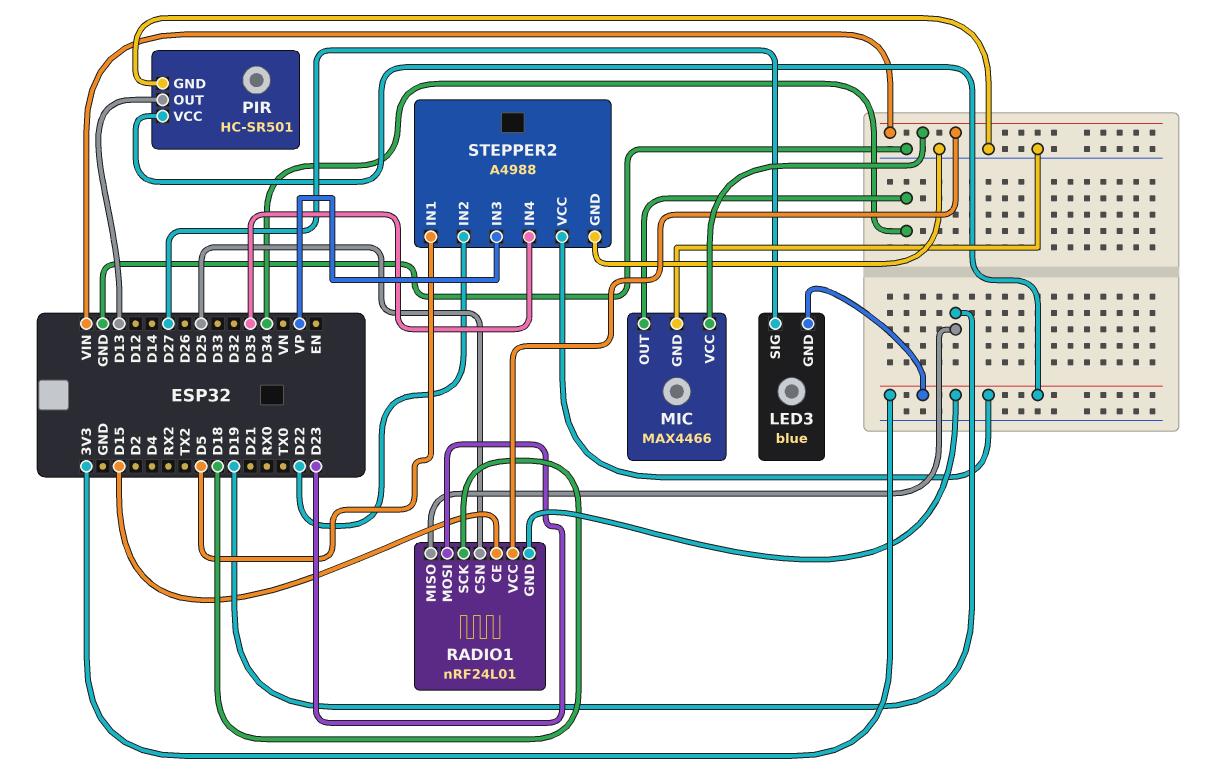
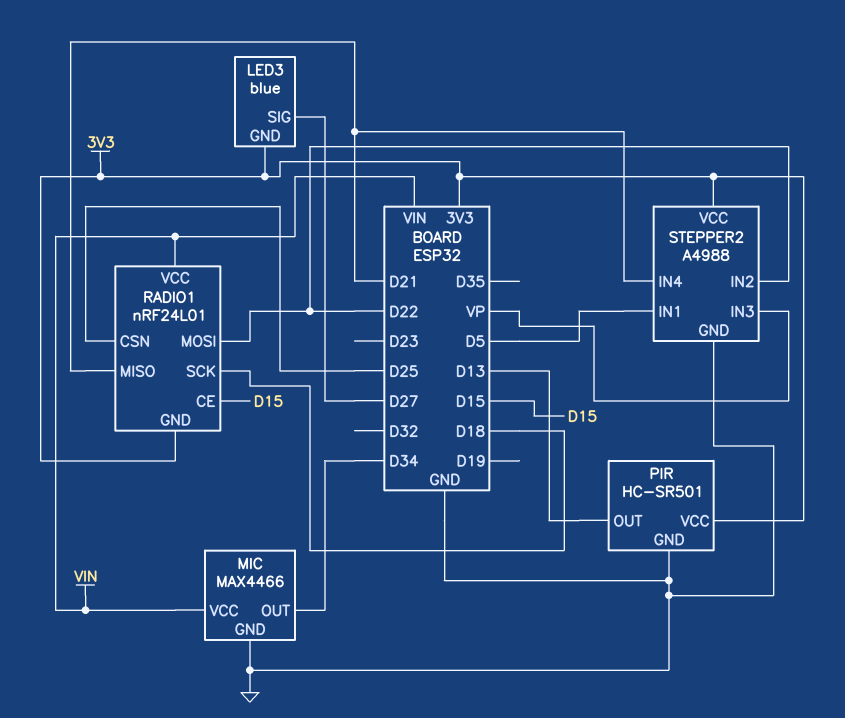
RADIO1 pin MISO: D19 -> D21
RADIO1 pin MOSI: D23 -> D22
STEPPER2 pin IN4: D35 -> D21

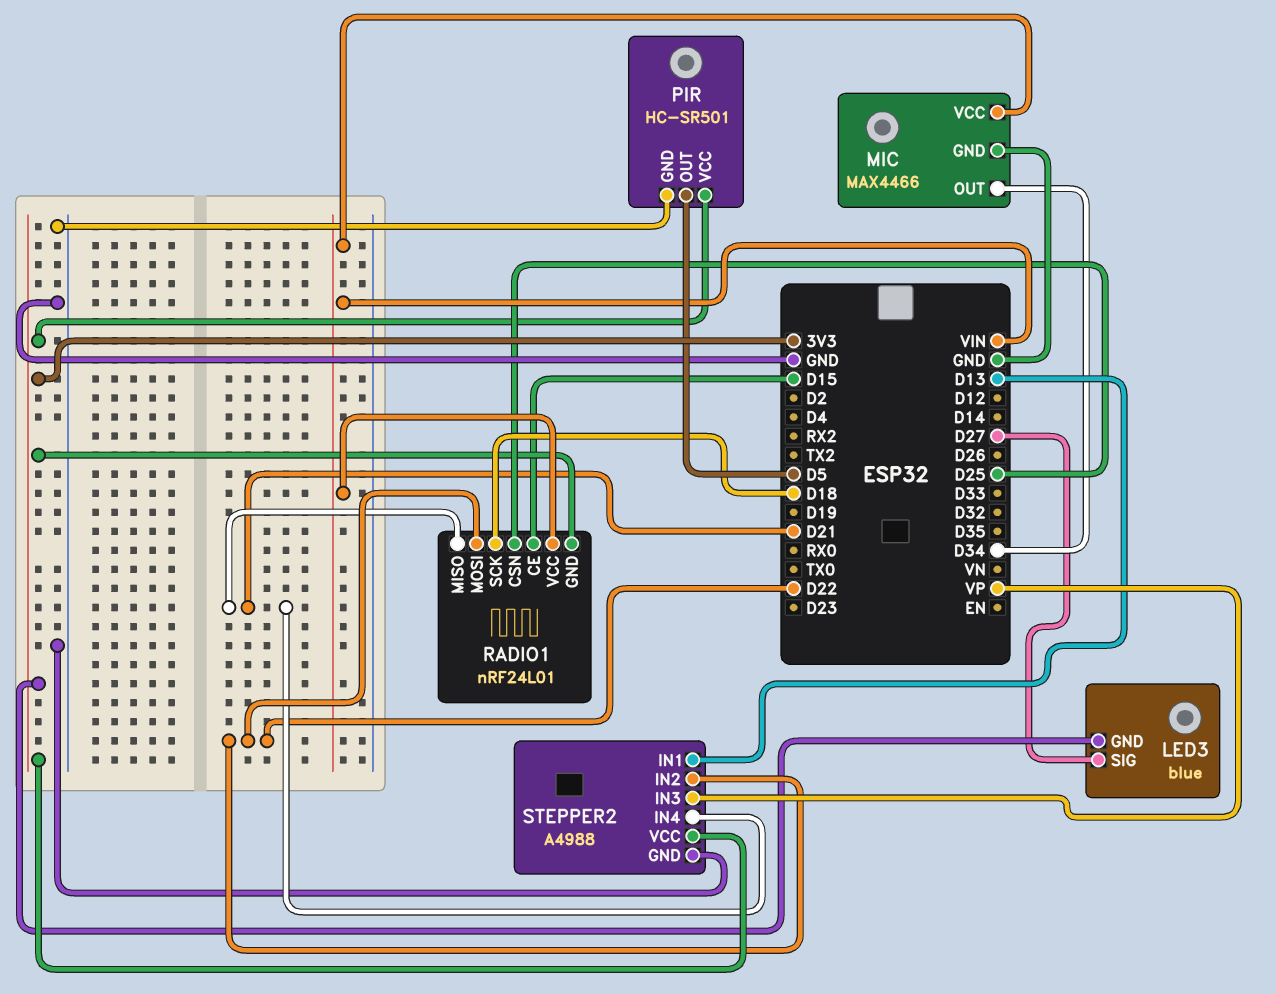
PIR pin OUT: D13 -> D5
STEPPER2 pin IN1: D5 -> D13

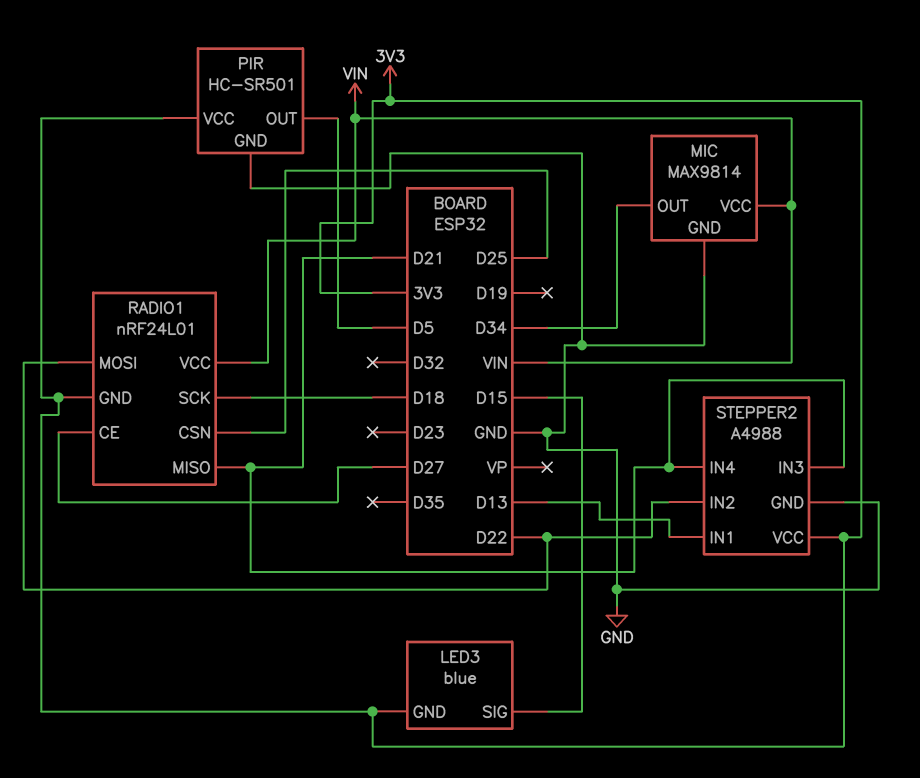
LED3 pin SIG: D27 -> D15
MIC: MAX4466 -> MAX9814
RADIO1 pin CE: D15 -> D27
STEPPER2 pin IN3: VP -> D21

